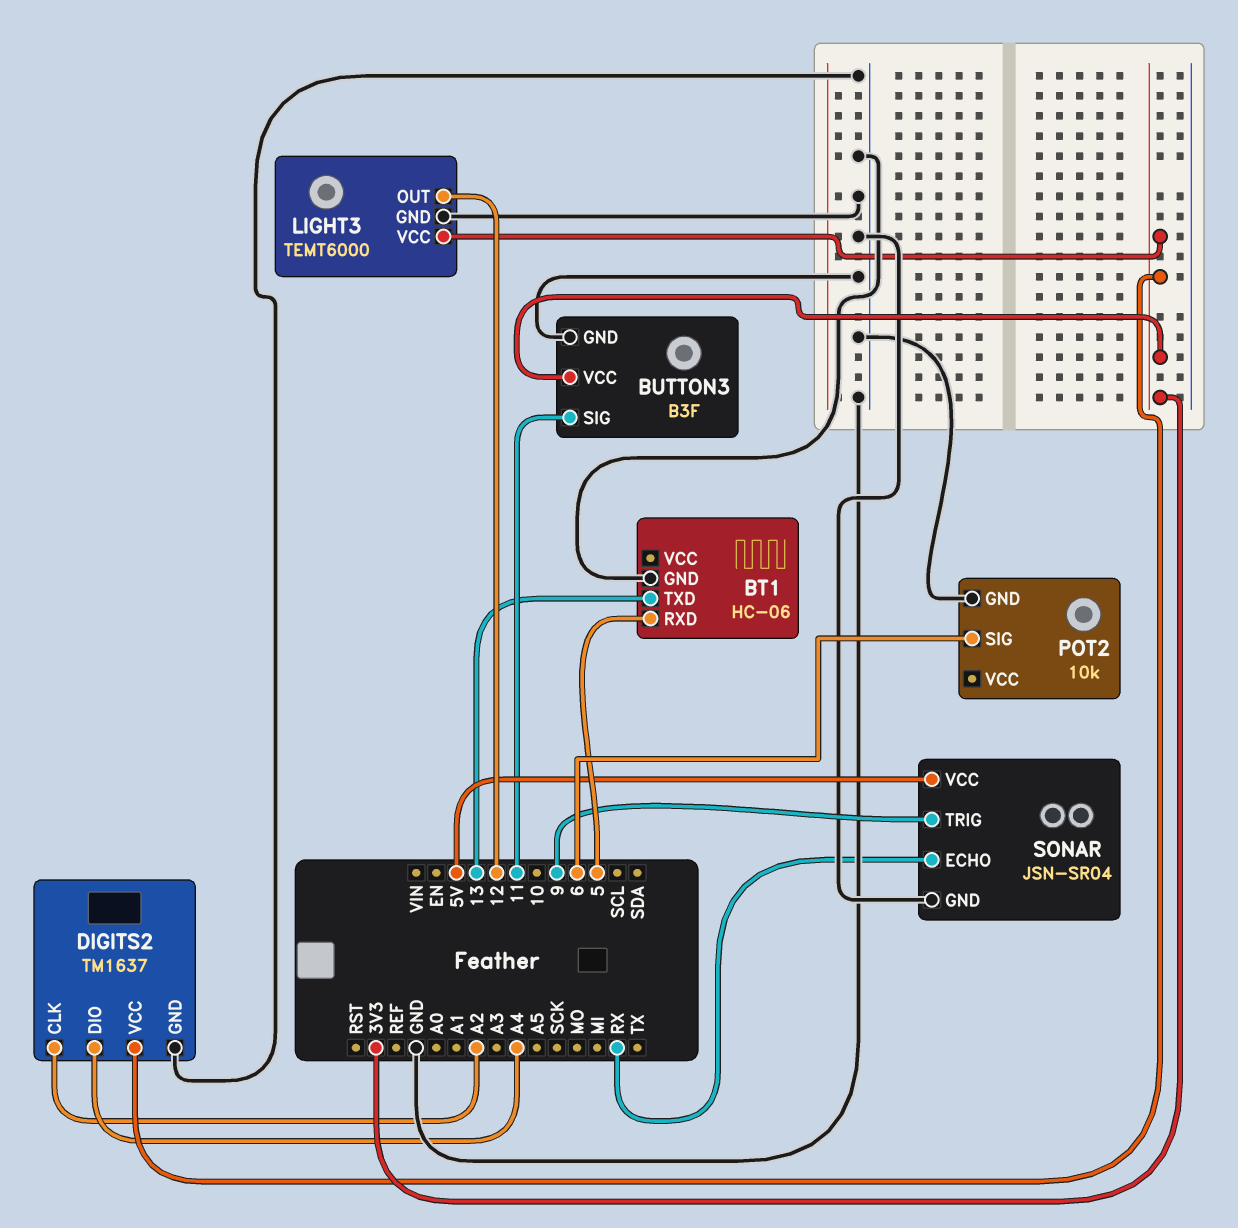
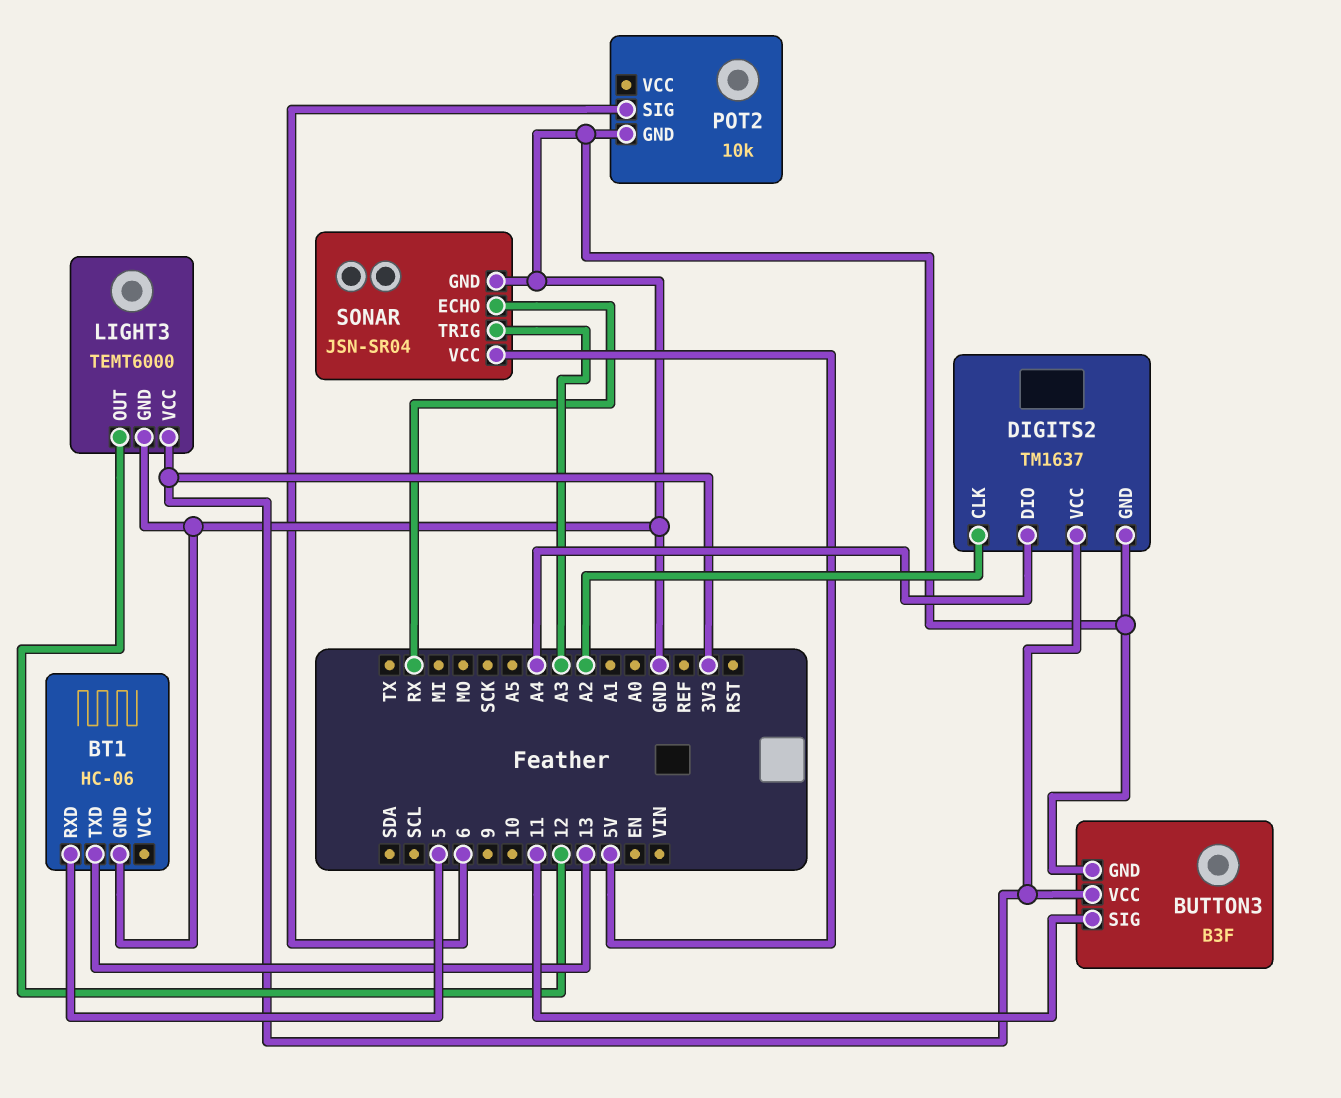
SONAR pin TRIG: 9 -> A3

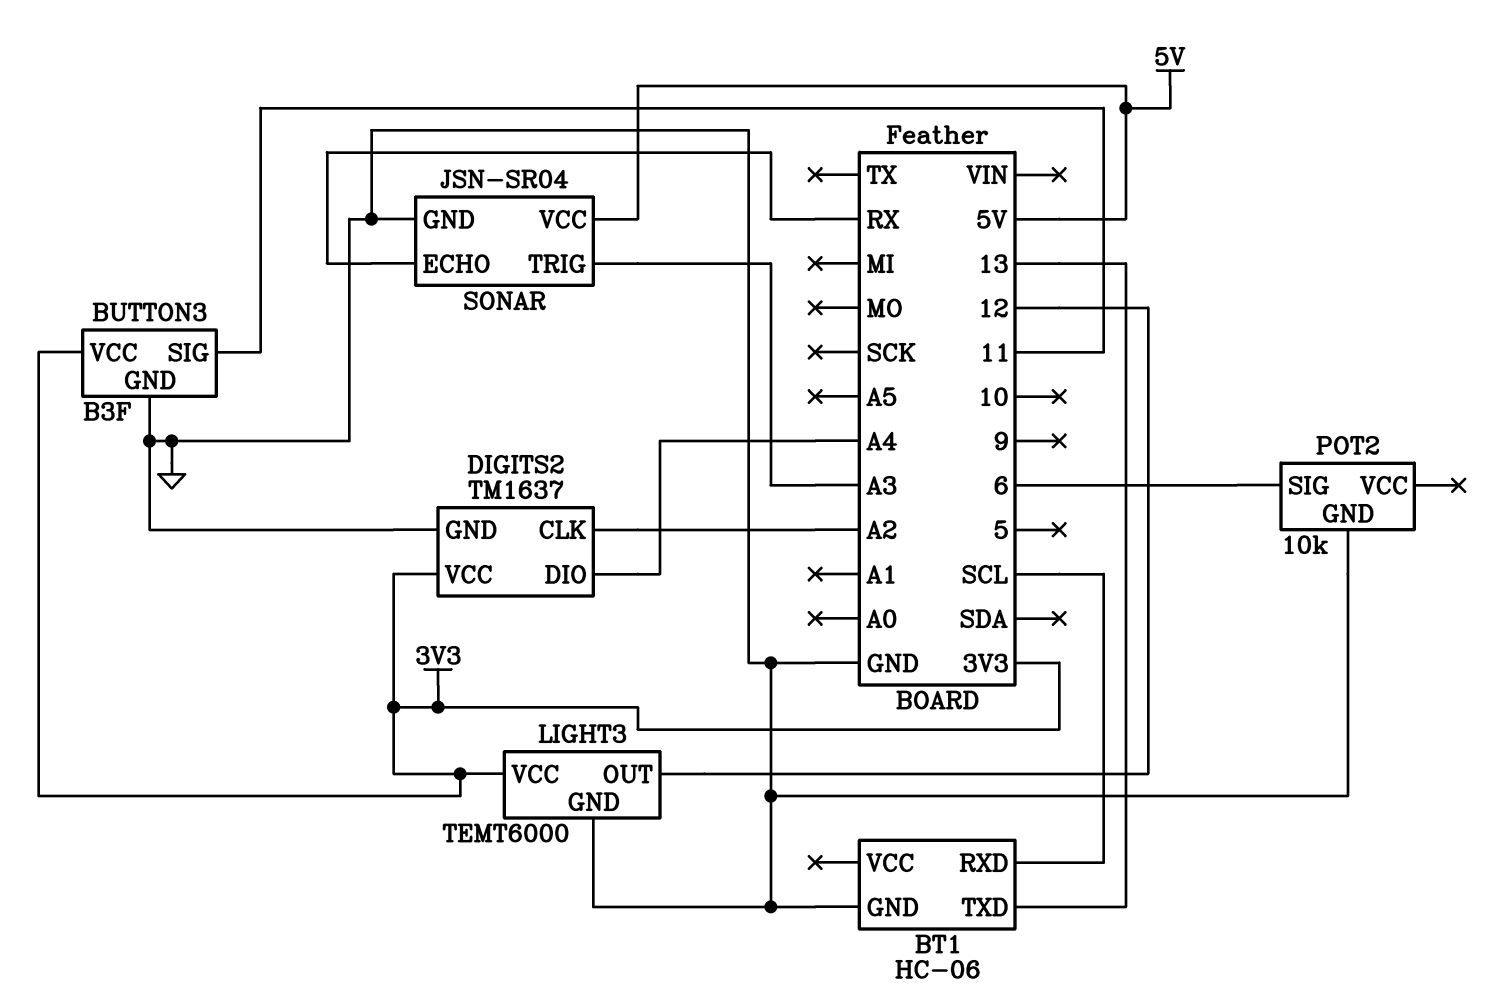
BT1 pin RXD: 5 -> SCL

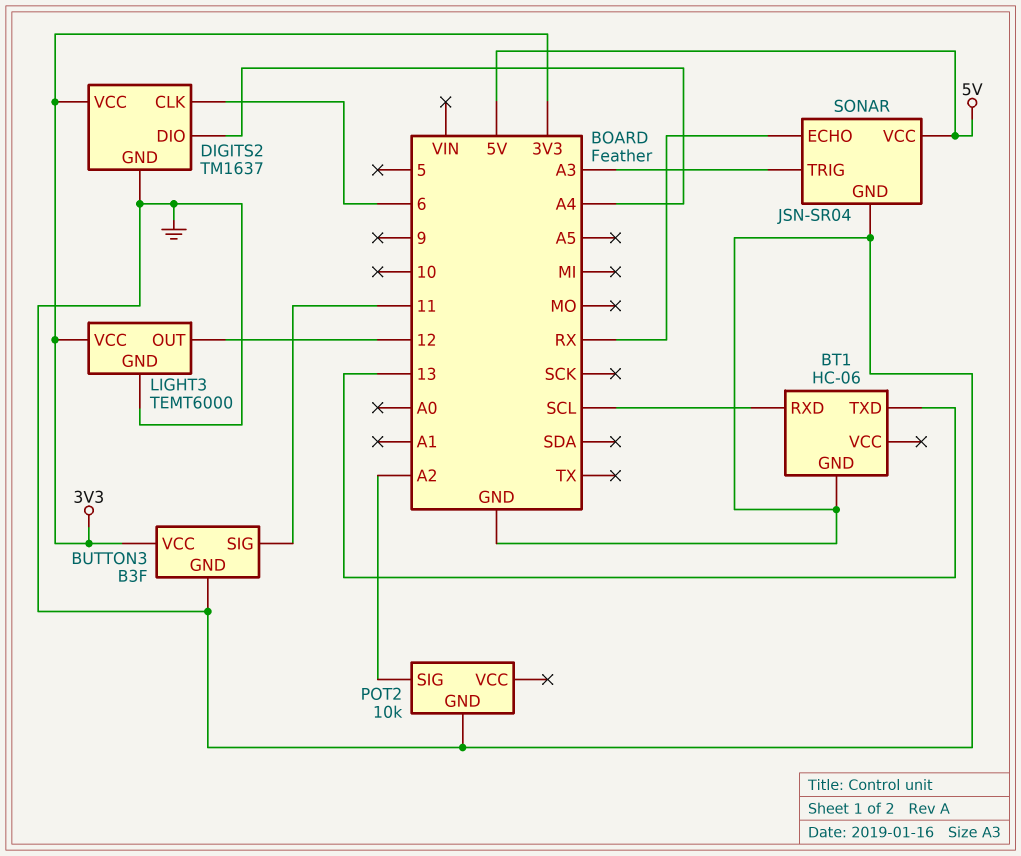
DIGITS2 pin CLK: A2 -> 6
POT2 pin SIG: 6 -> A2

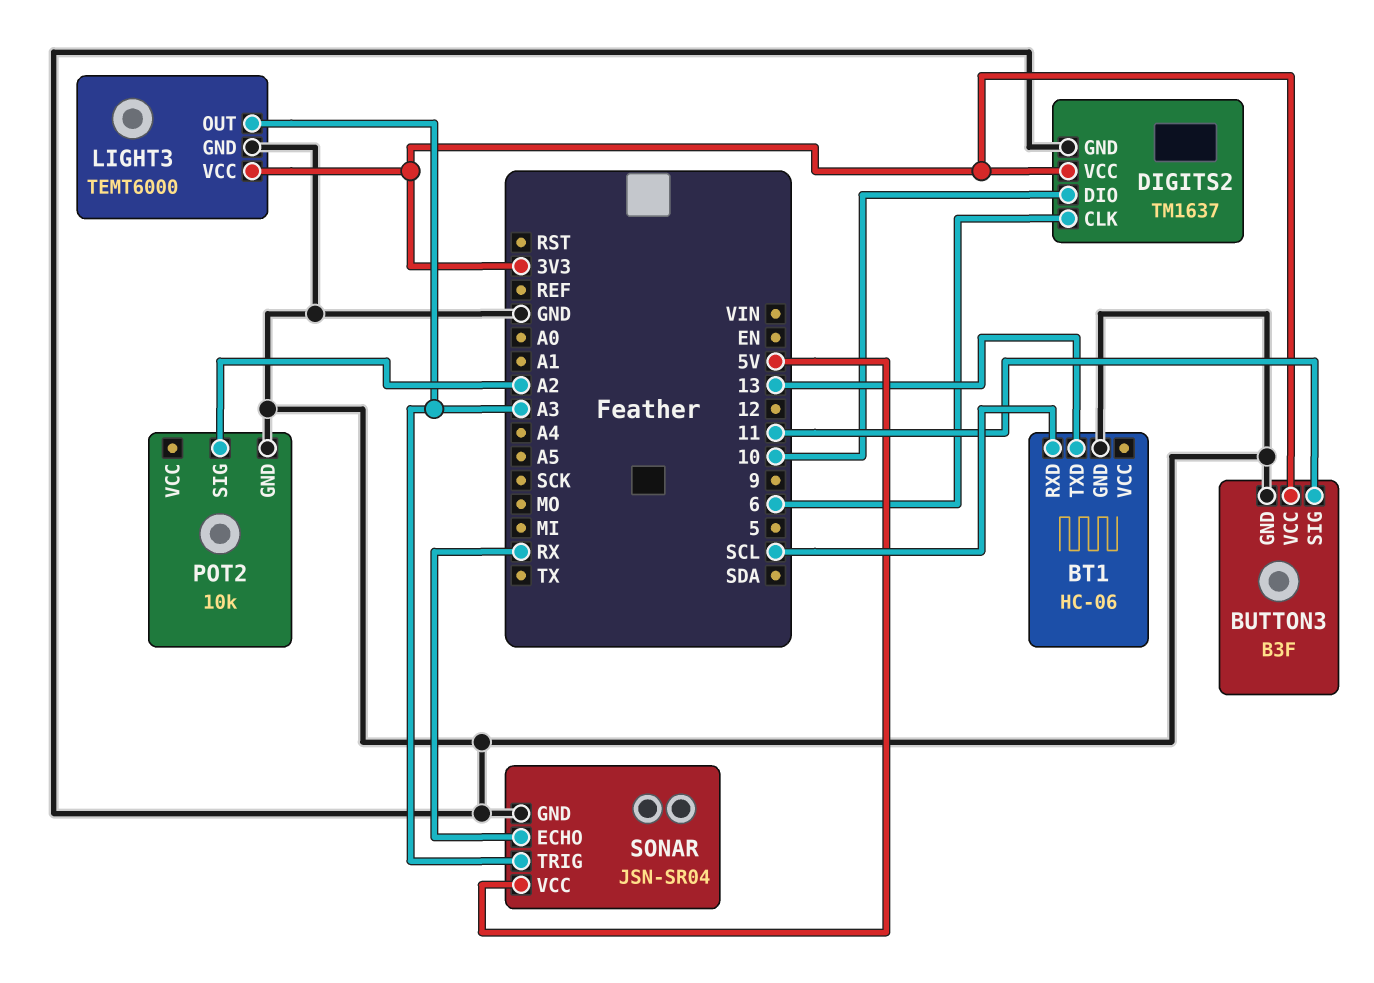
DIGITS2 pin DIO: A4 -> 10
LIGHT3 pin OUT: 12 -> A3

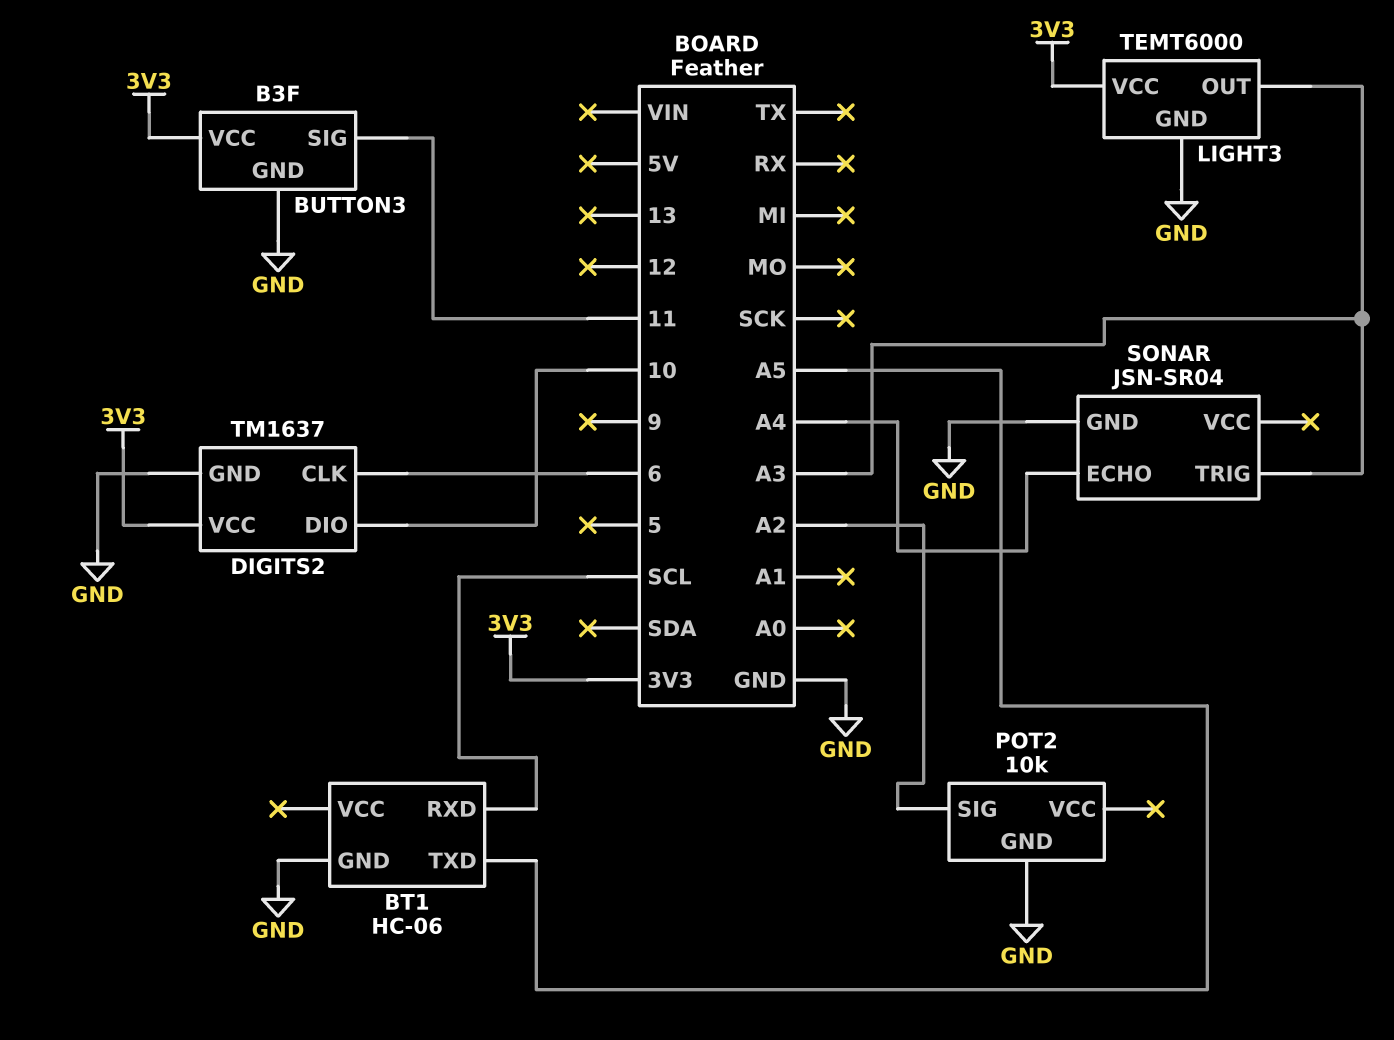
BT1 pin TXD: 13 -> A5
SONAR pin ECHO: RX -> A4
SONAR pin VCC: 5V -> none

